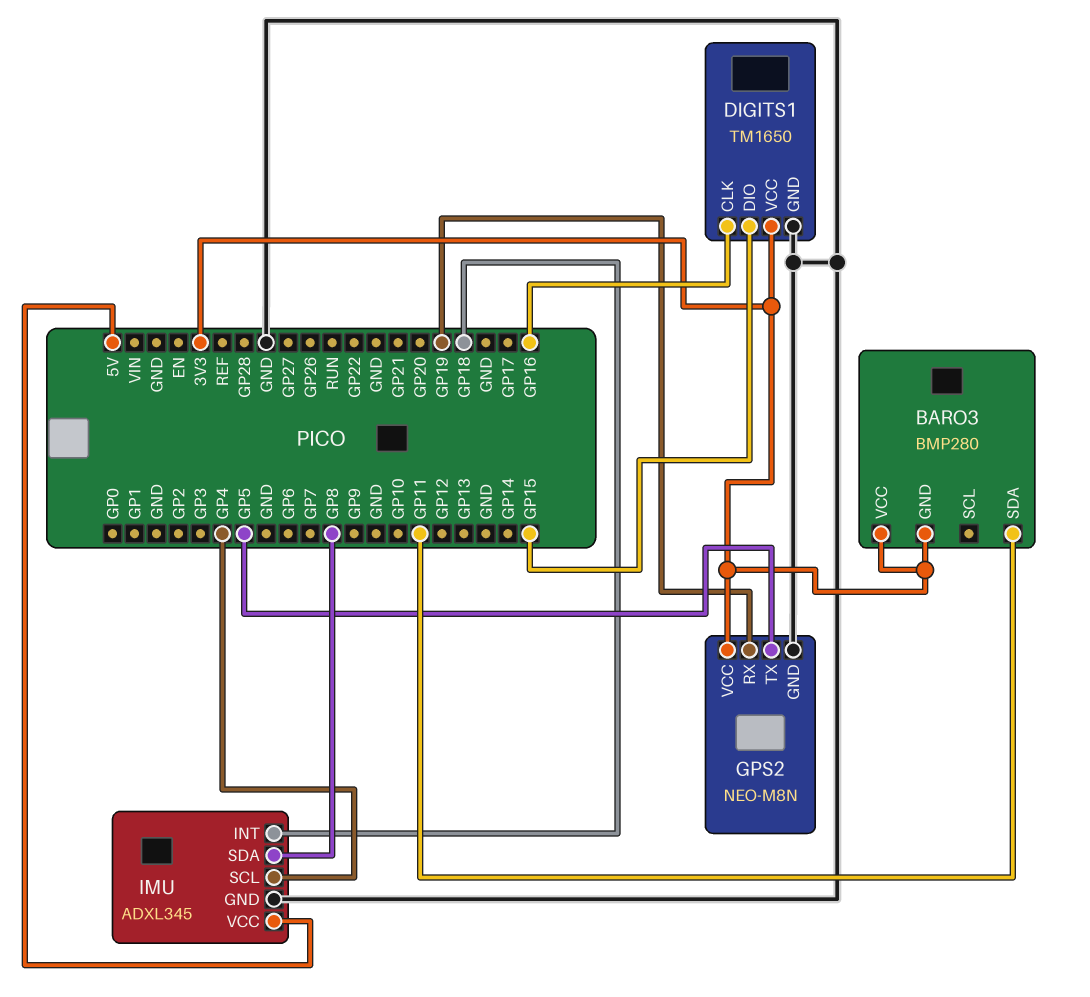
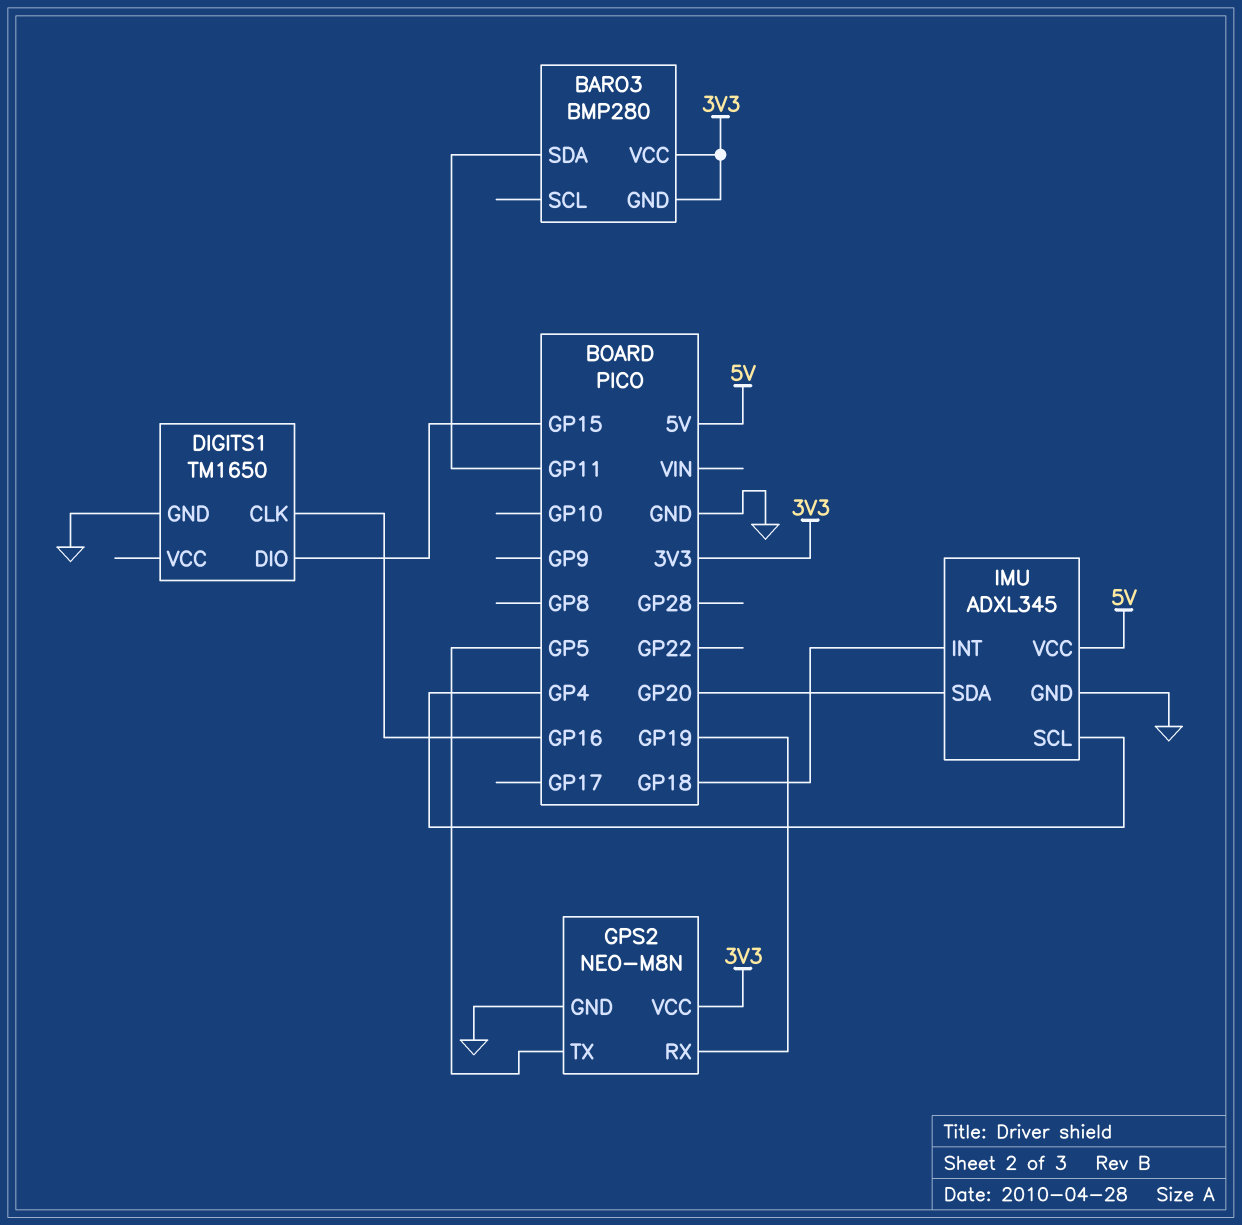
DIGITS1 pin VCC: 3V3 -> none
IMU pin SDA: GP8 -> GP20

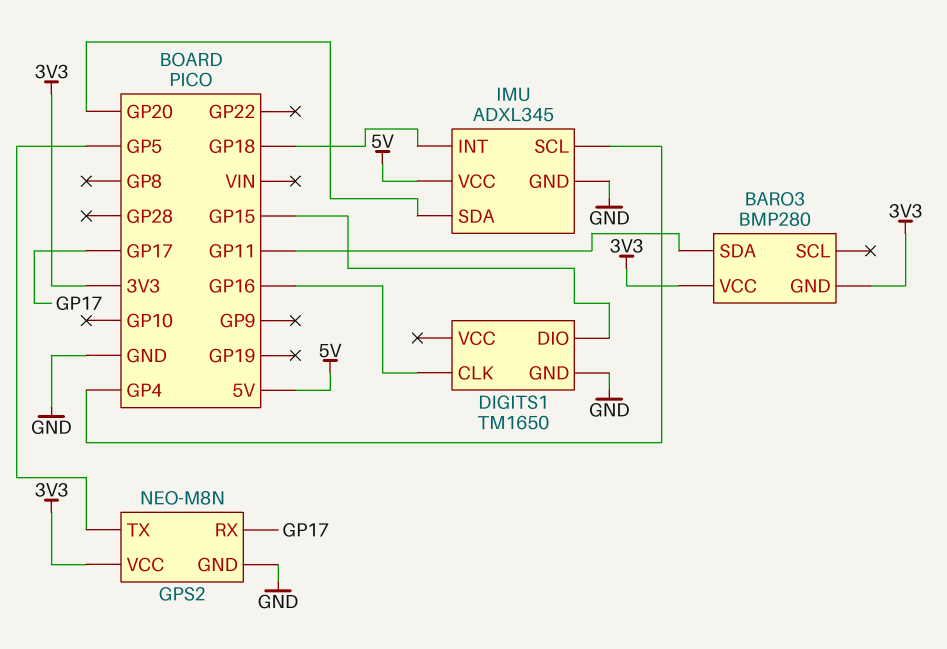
GPS2 pin RX: GP19 -> GP17

